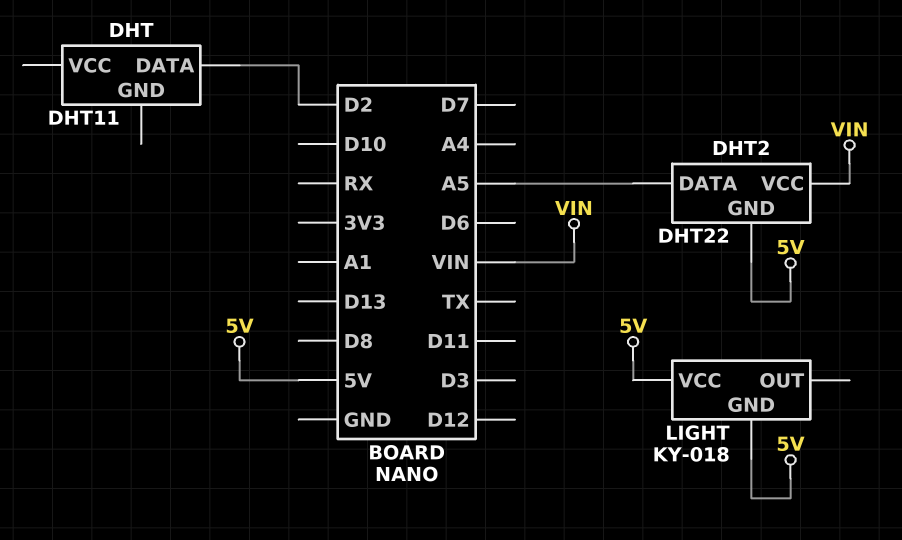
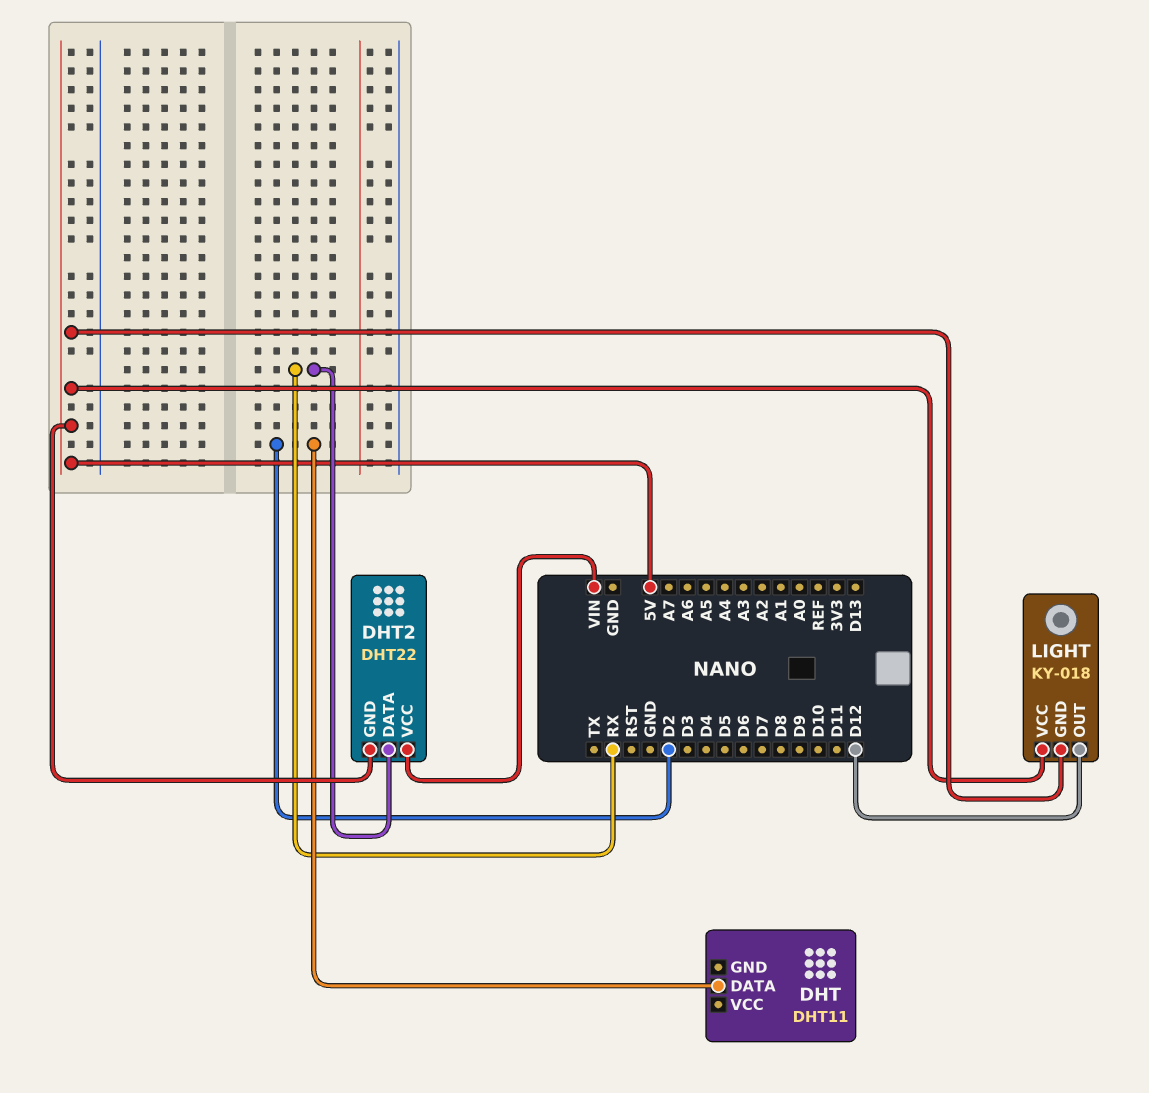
DHT2 pin DATA: A5 -> RX
LIGHT pin OUT: none -> D12

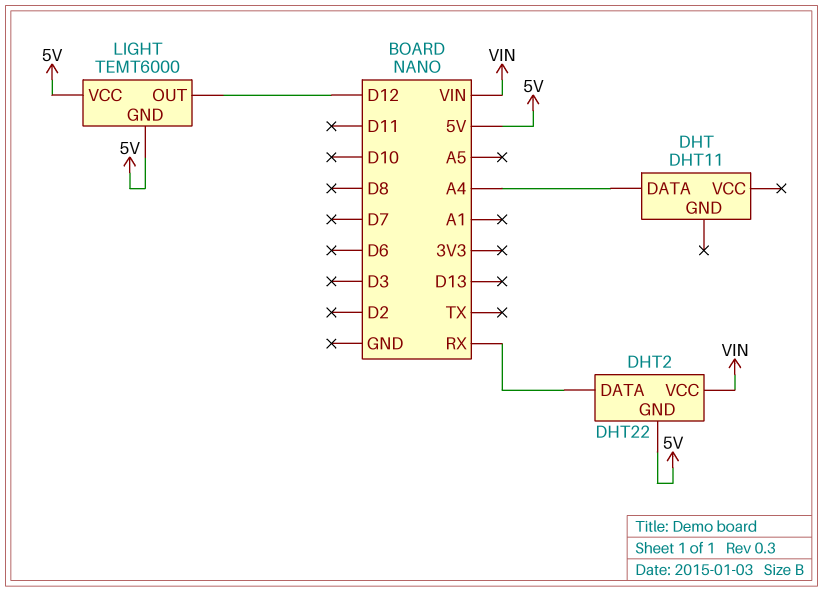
DHT pin DATA: D2 -> A4
LIGHT: KY-018 -> TEMT6000

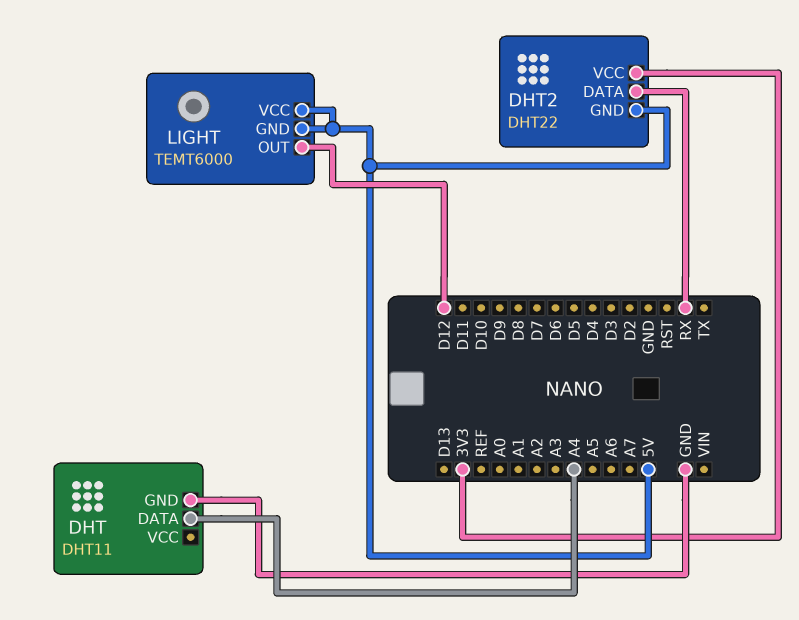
DHT pin GND: none -> GND
DHT2 pin VCC: VIN -> 3V3

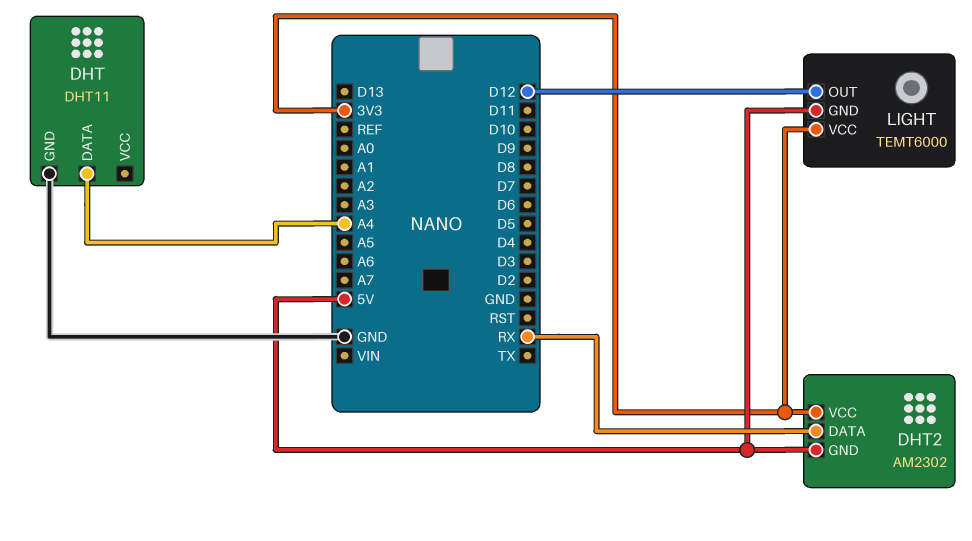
DHT2: DHT22 -> AM2302
LIGHT pin VCC: 5V -> 3V3

